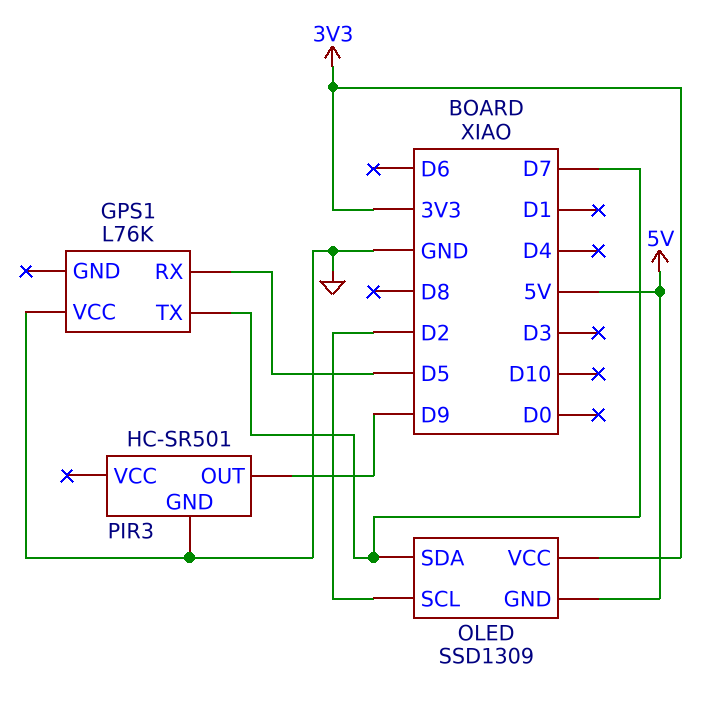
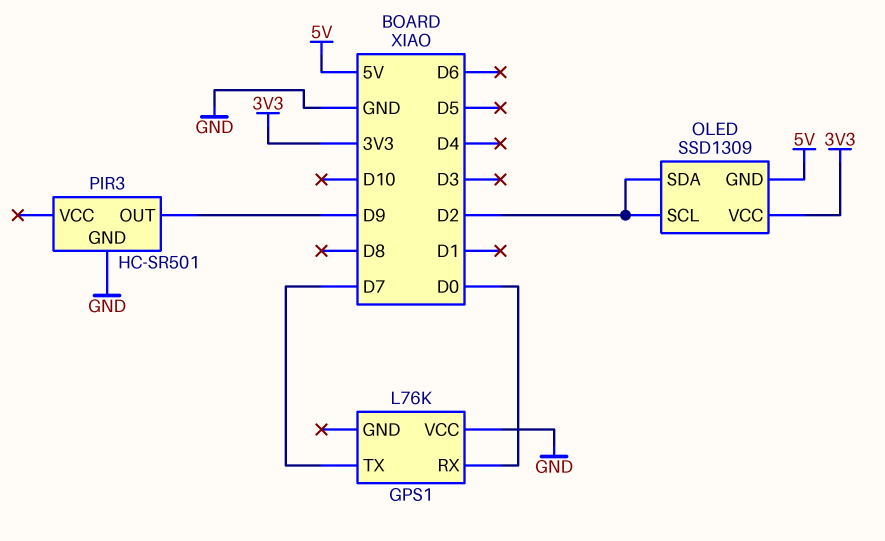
GPS1 pin RX: D5 -> D0
OLED pin SDA: D7 -> D2

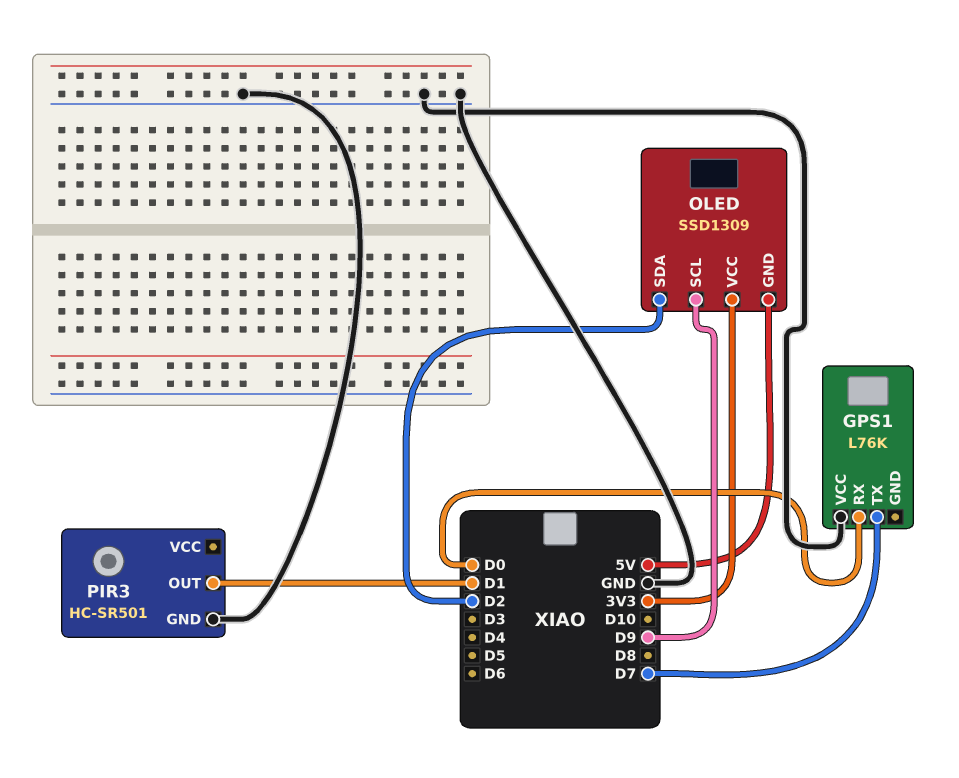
OLED pin SCL: D2 -> D9
PIR3 pin OUT: D9 -> D1

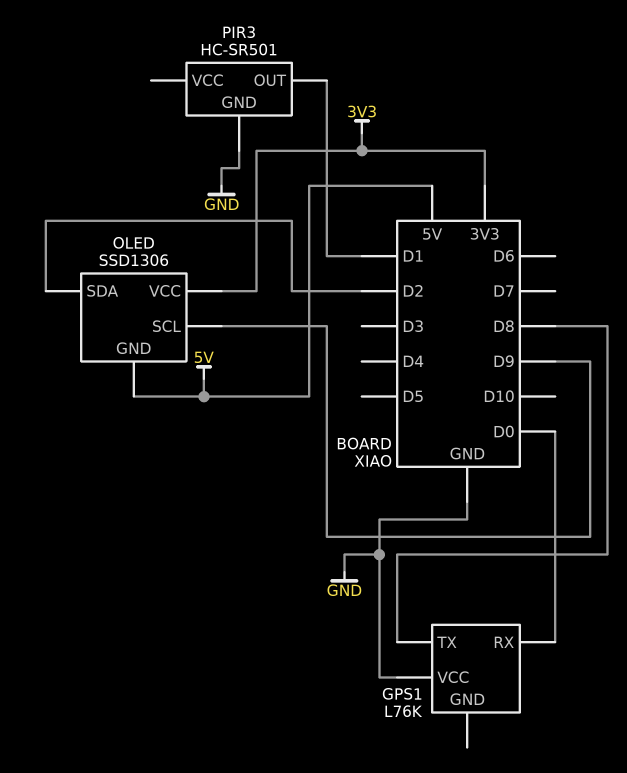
GPS1 pin TX: D7 -> D8
OLED: SSD1309 -> SSD1306

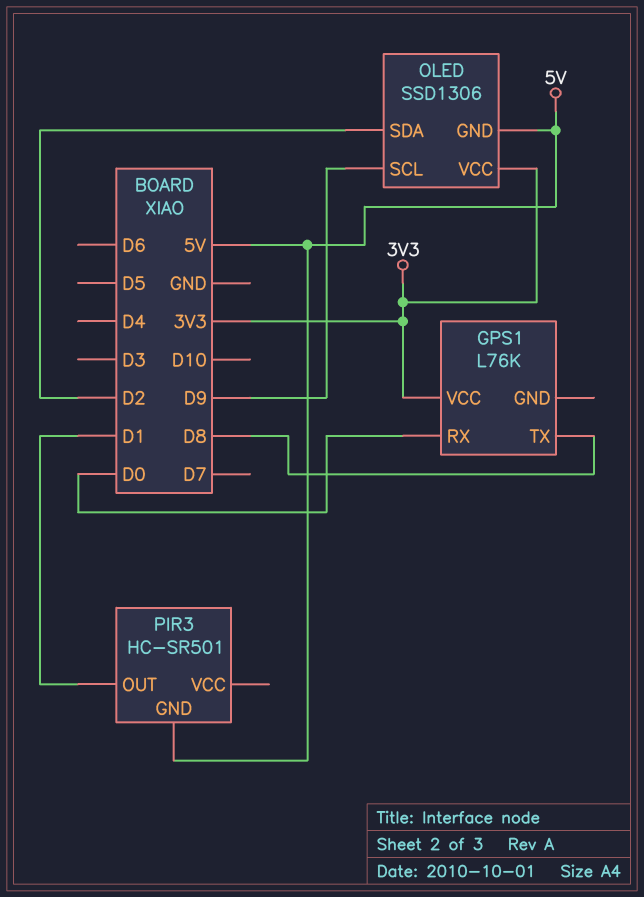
GPS1 pin VCC: GND -> 3V3
PIR3 pin GND: GND -> 5V

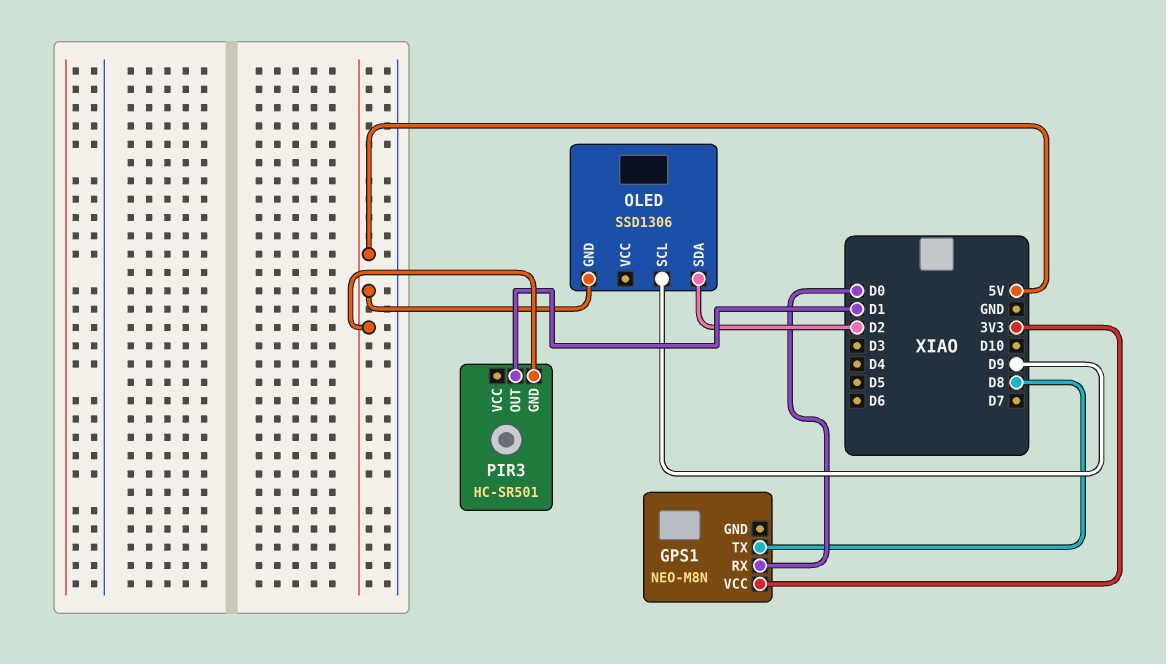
GPS1: L76K -> NEO-M8N
OLED pin VCC: 3V3 -> none

